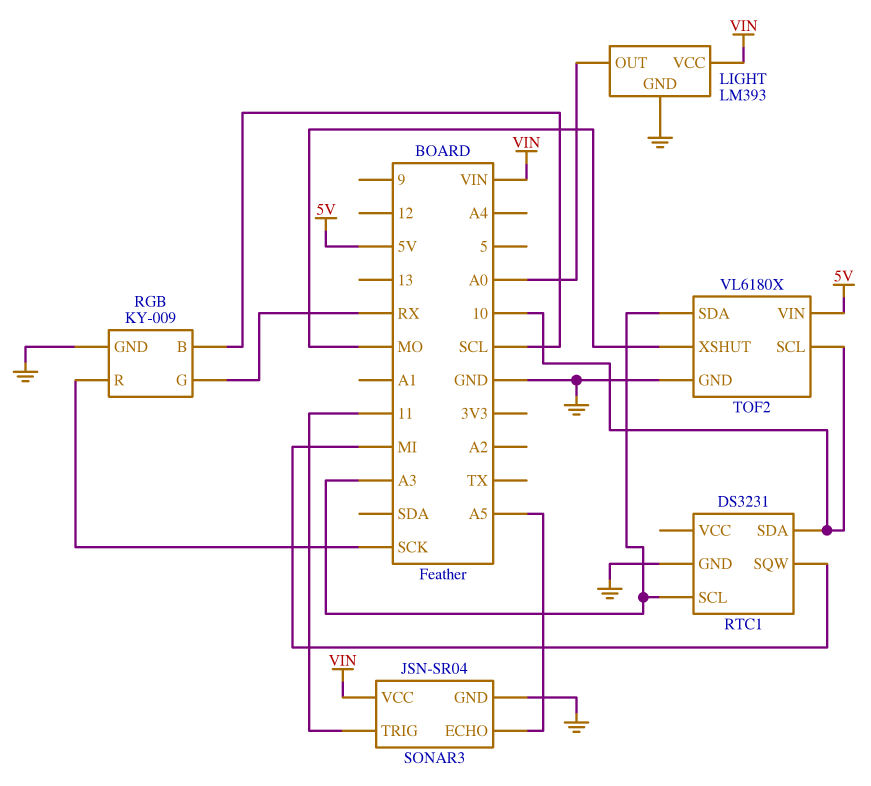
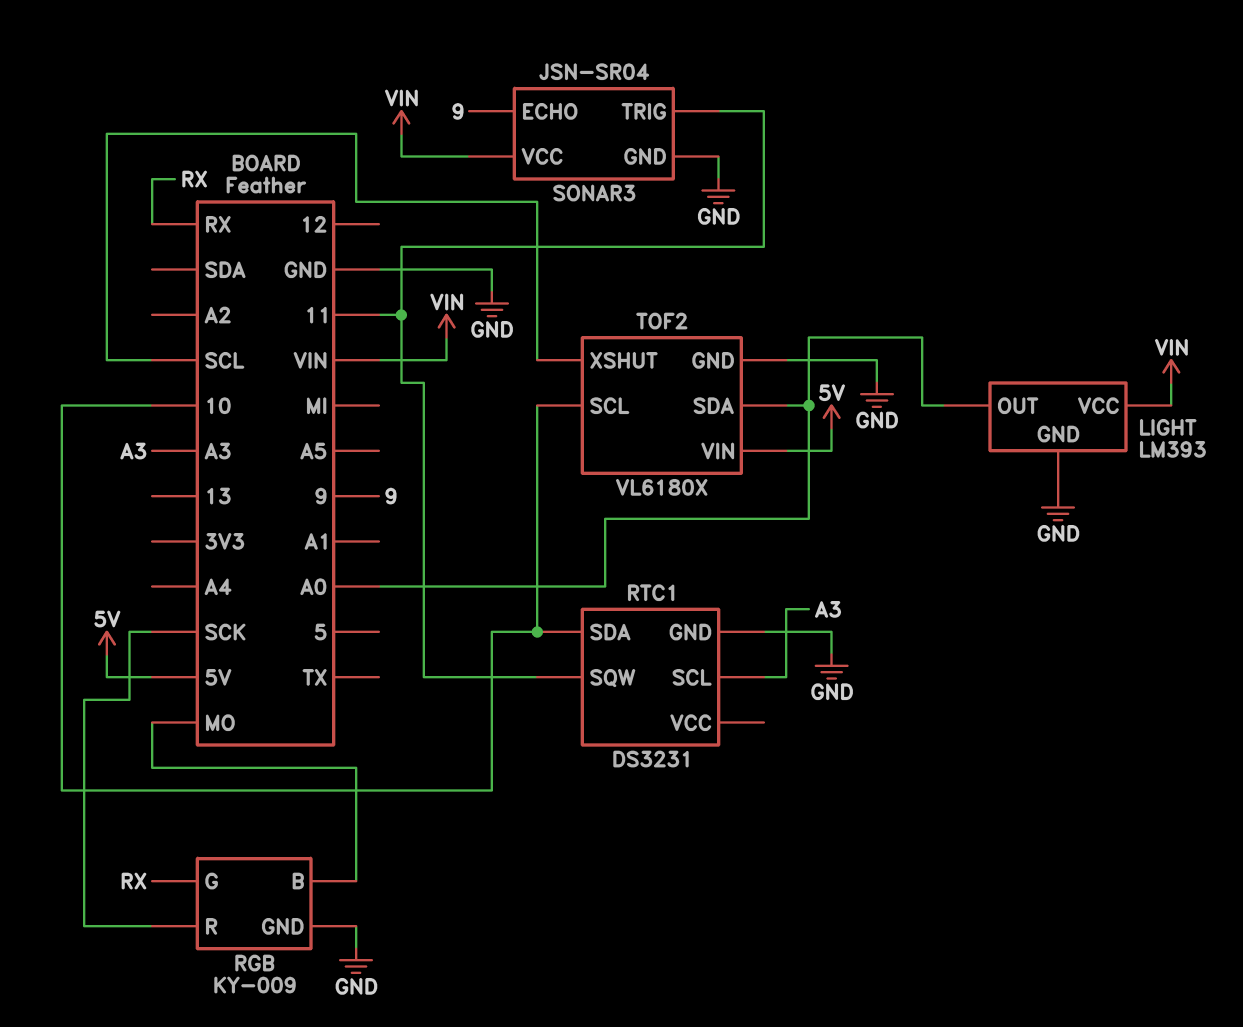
RGB pin B: SCL -> MO
RTC1 pin SQW: MI -> 11
SONAR3 pin ECHO: A5 -> 9
TOF2 pin SDA: A3 -> A0
TOF2 pin XSHUT: MO -> SCL

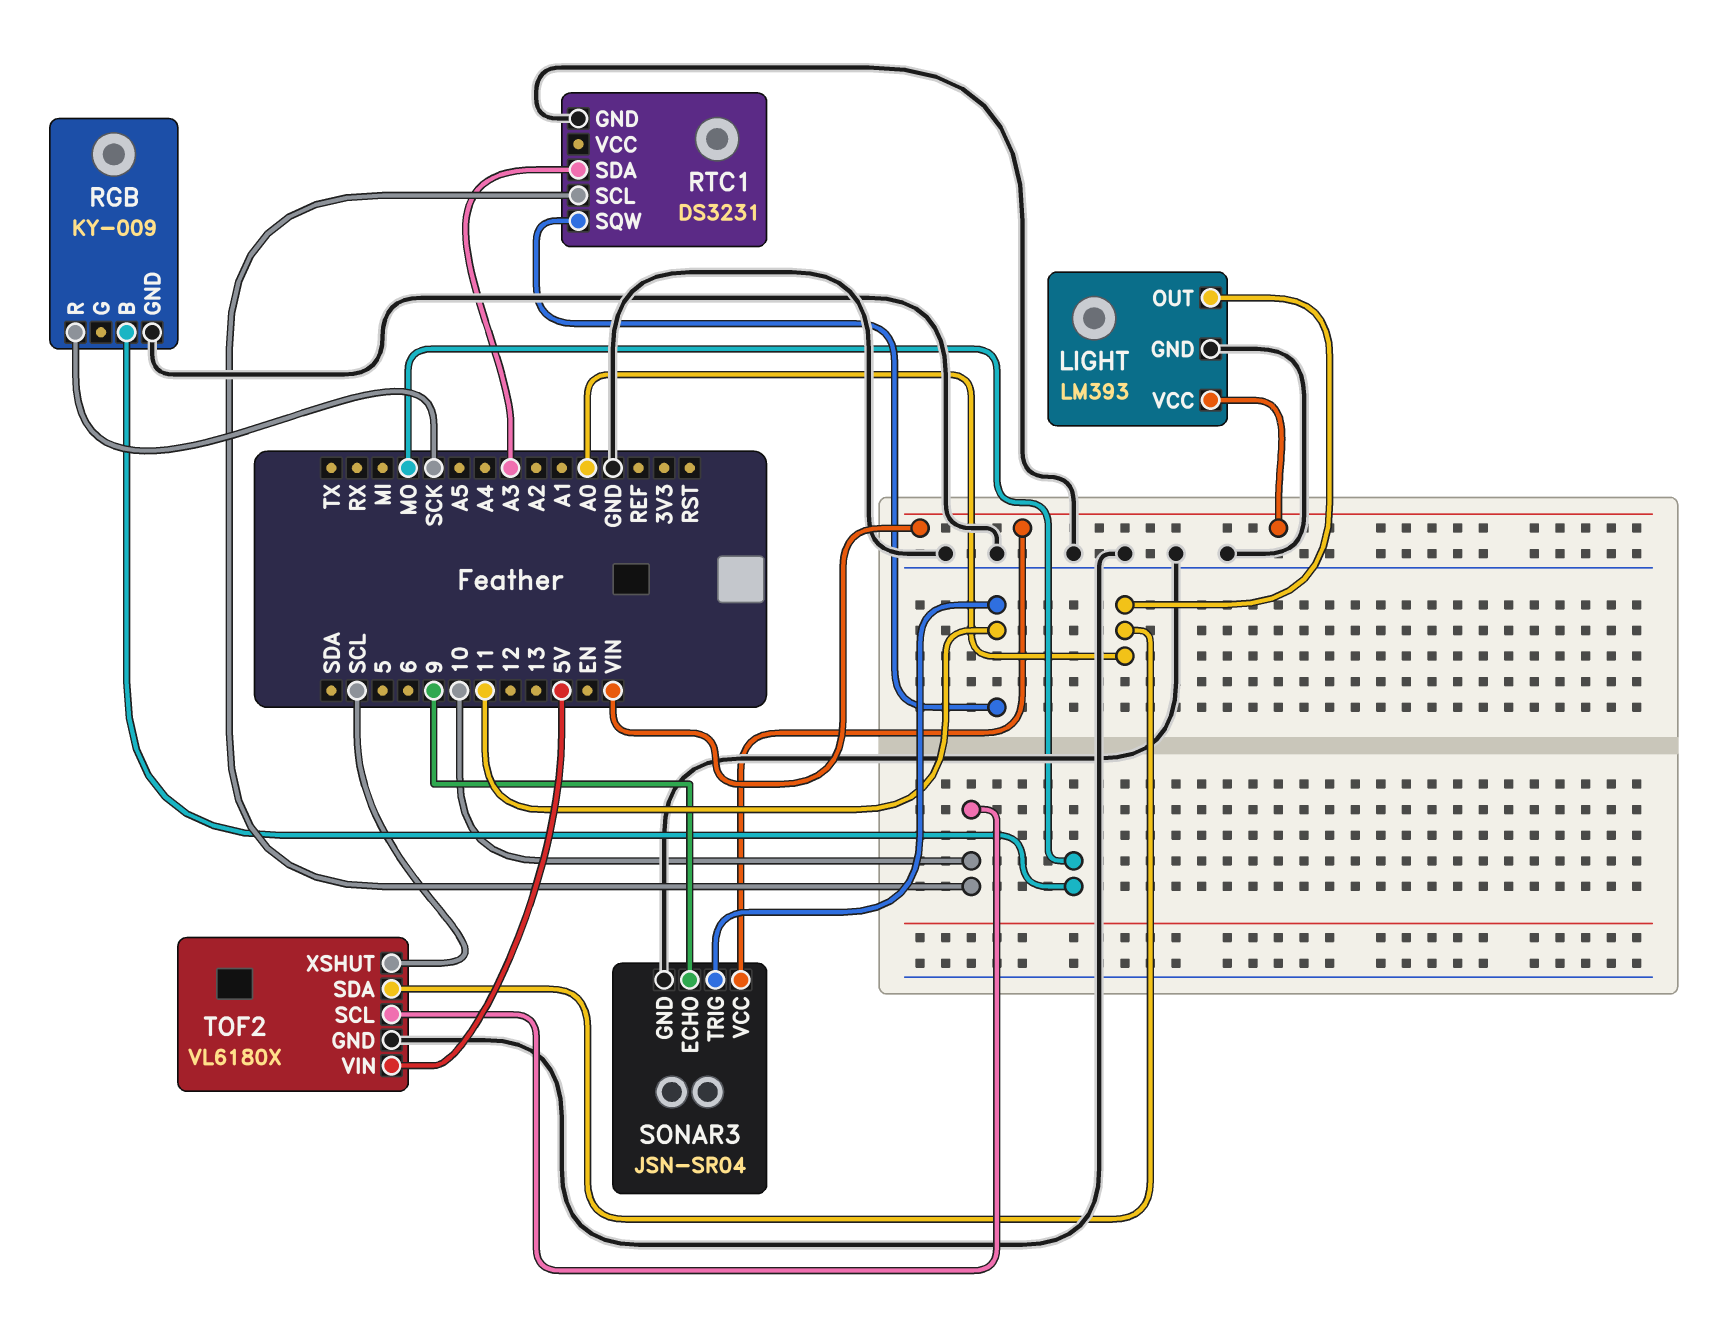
RGB pin G: RX -> none
RTC1 pin SCL: A3 -> 10
RTC1 pin SDA: 10 -> A3

